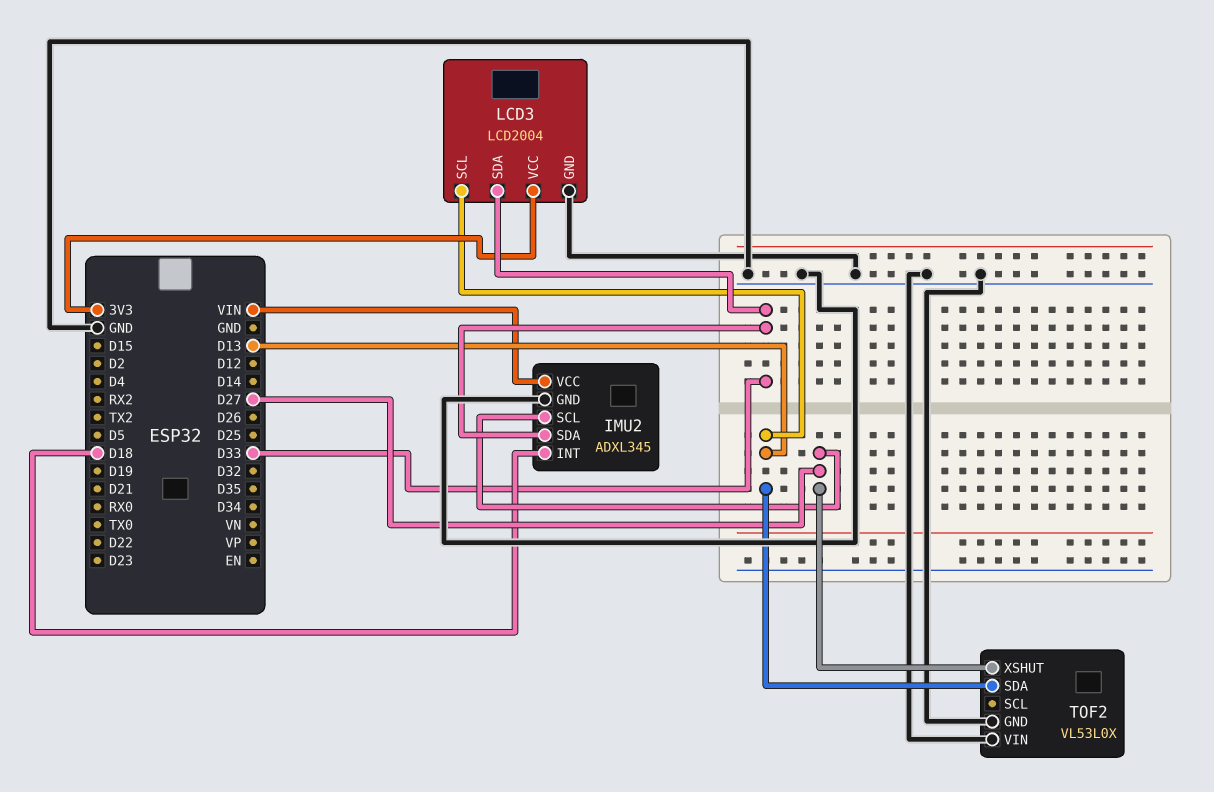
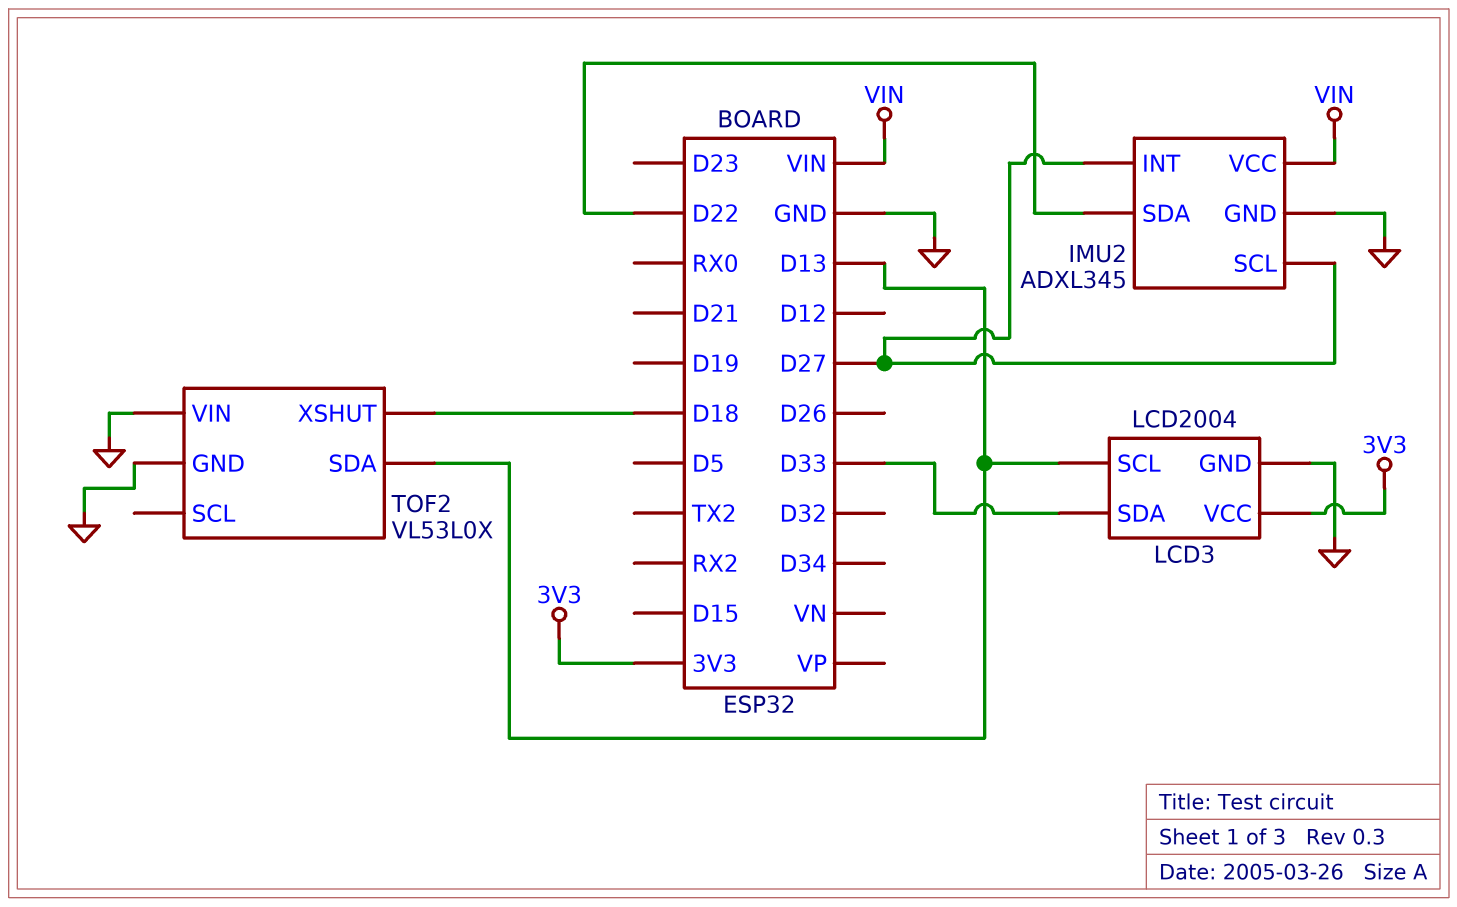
IMU2 pin INT: D18 -> D27
IMU2 pin SDA: D33 -> D22
TOF2 pin XSHUT: D27 -> D18

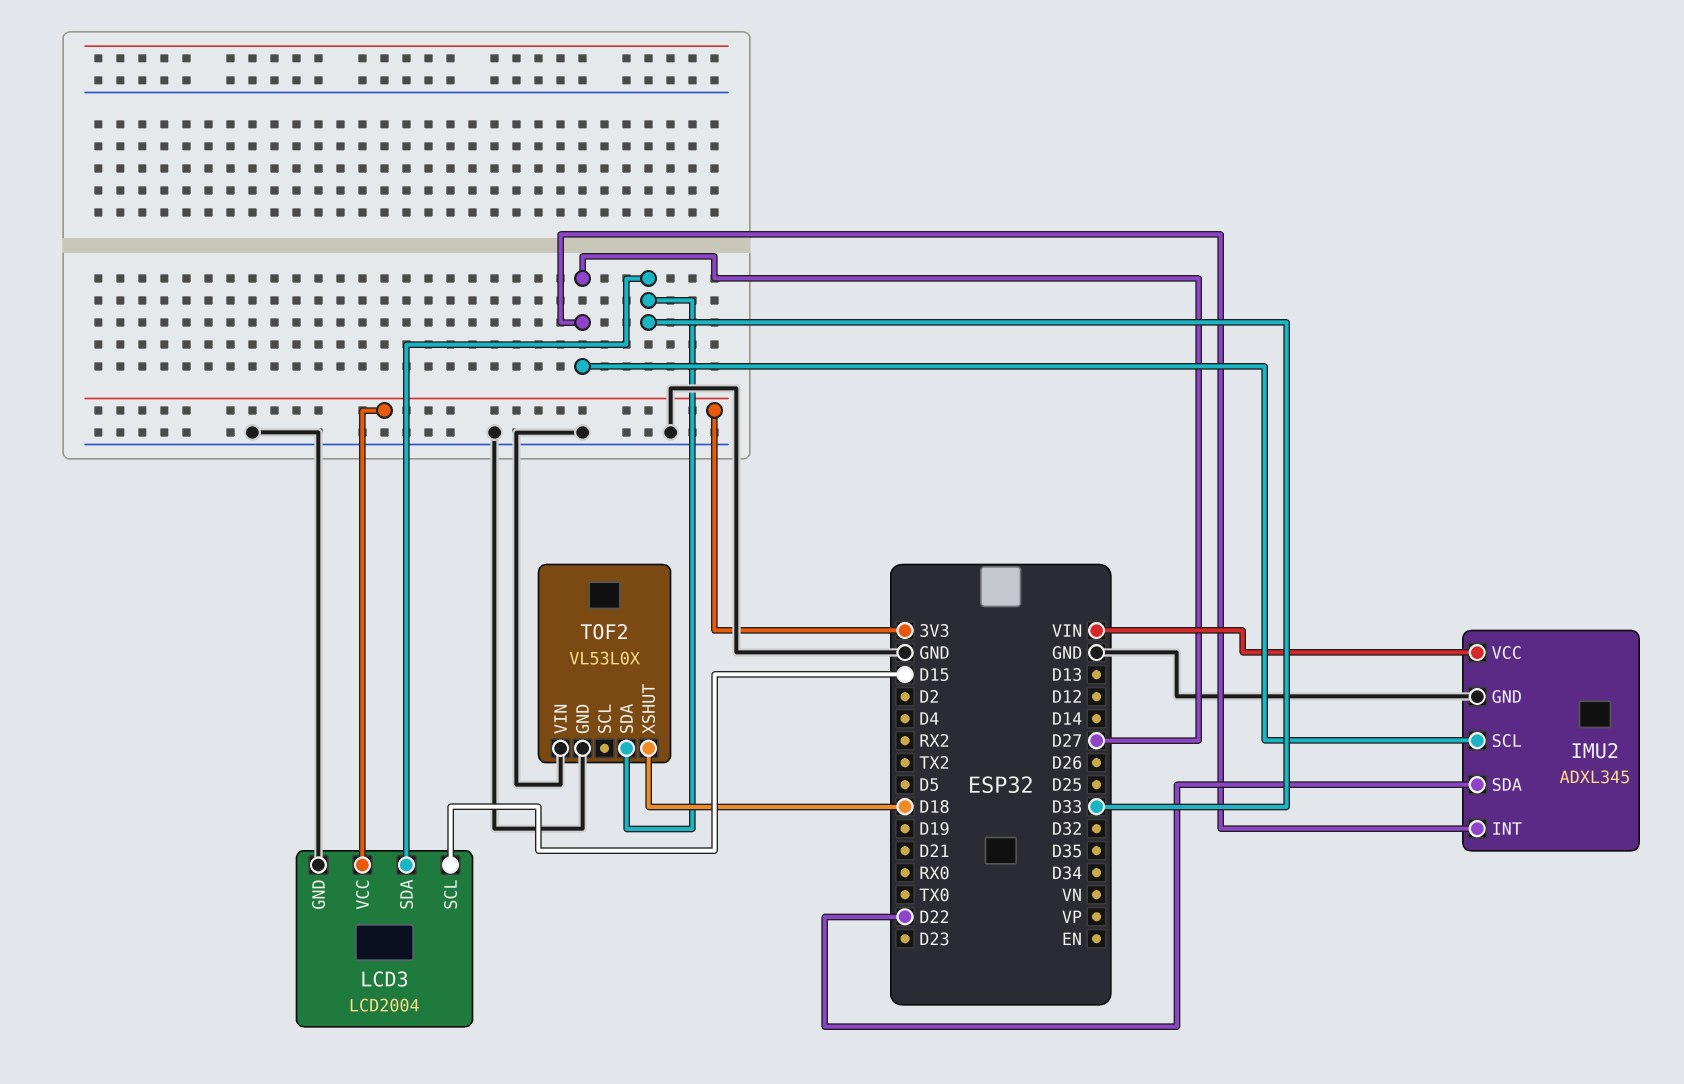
LCD3 pin SCL: D13 -> D15
TOF2 pin SDA: D13 -> D33

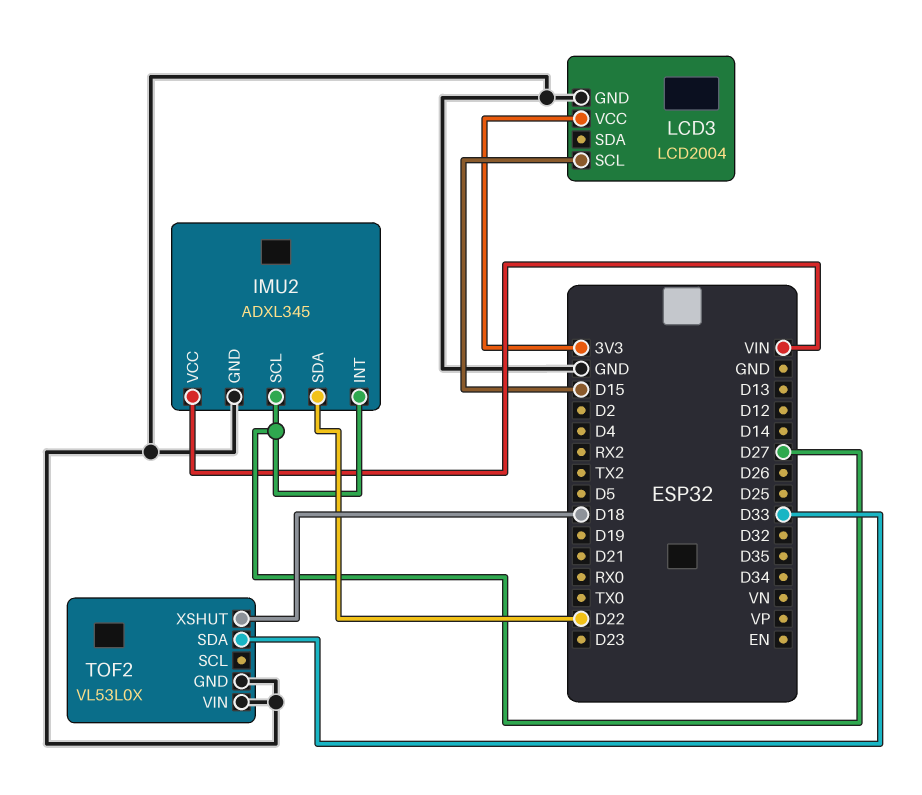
LCD3 pin SDA: D33 -> none

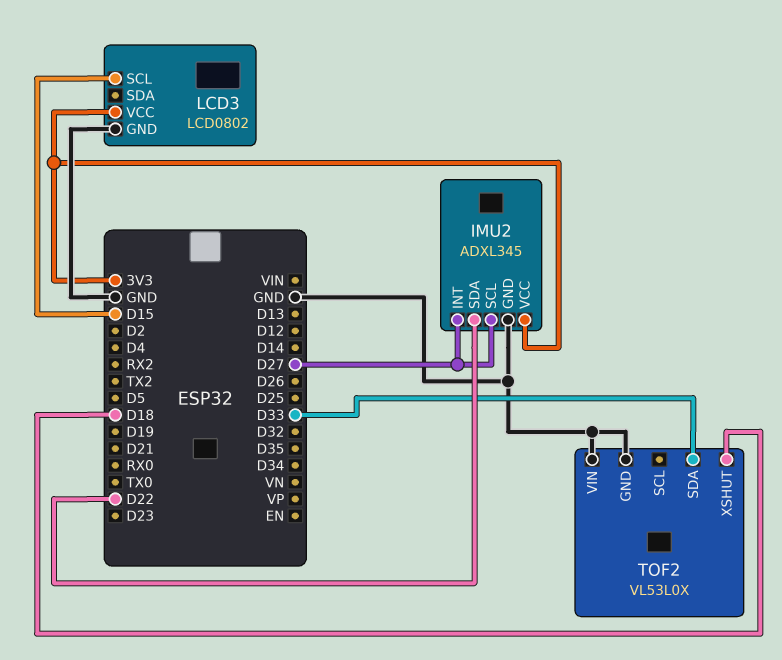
IMU2 pin VCC: VIN -> 3V3
LCD3: LCD2004 -> LCD0802

